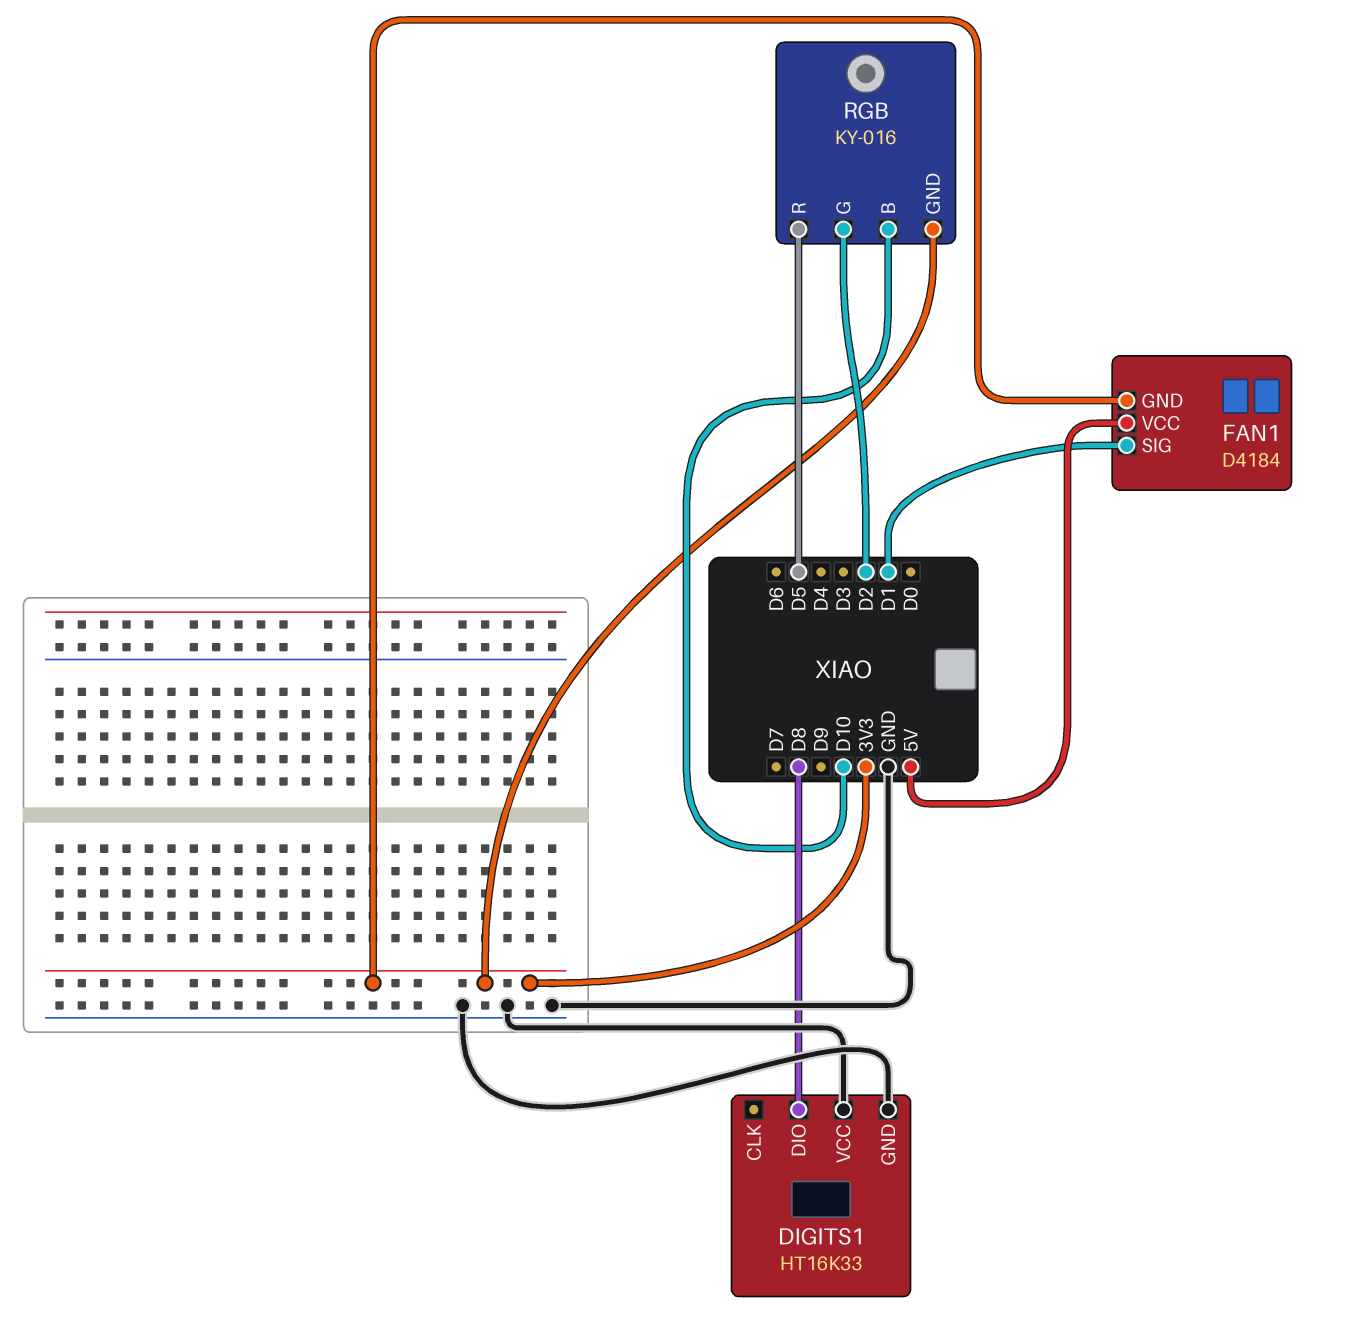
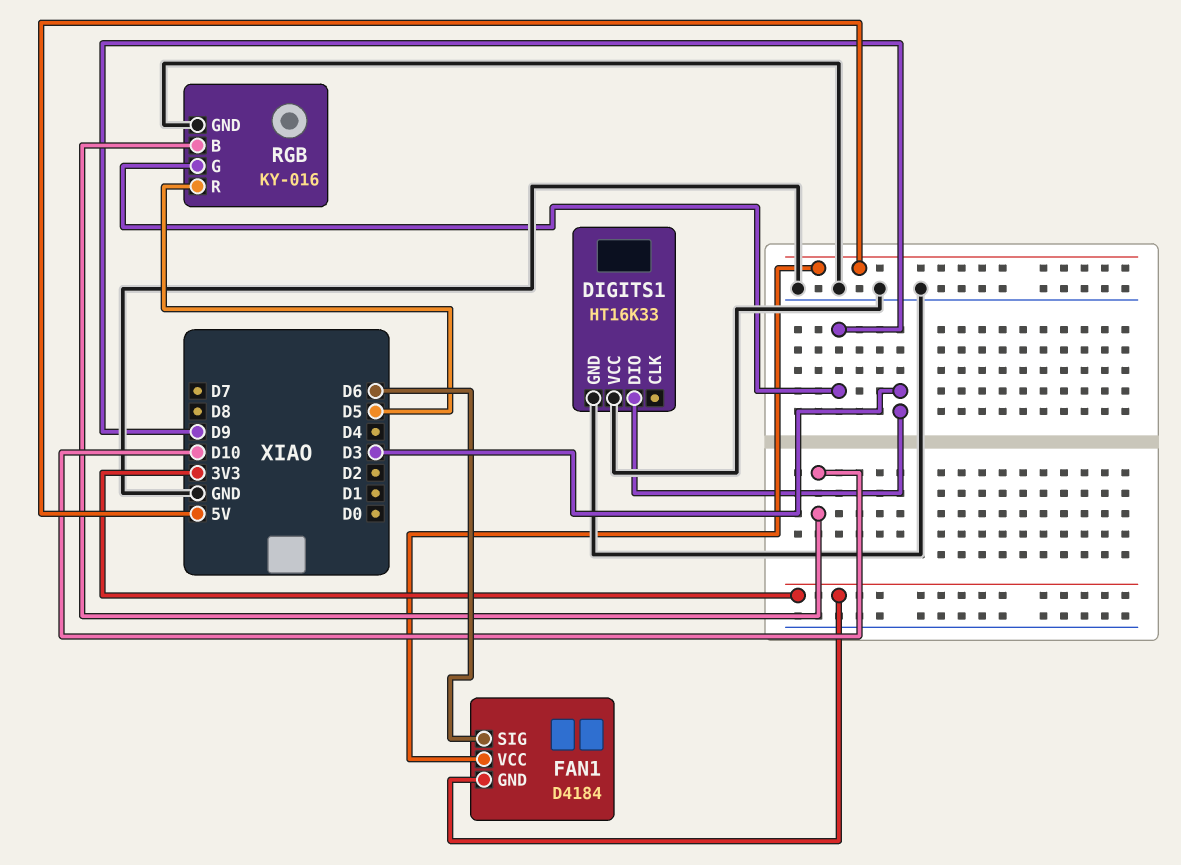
DIGITS1 pin DIO: D8 -> D3
FAN1 pin SIG: D1 -> D6
RGB pin G: D2 -> D9
RGB pin GND: 3V3 -> GND

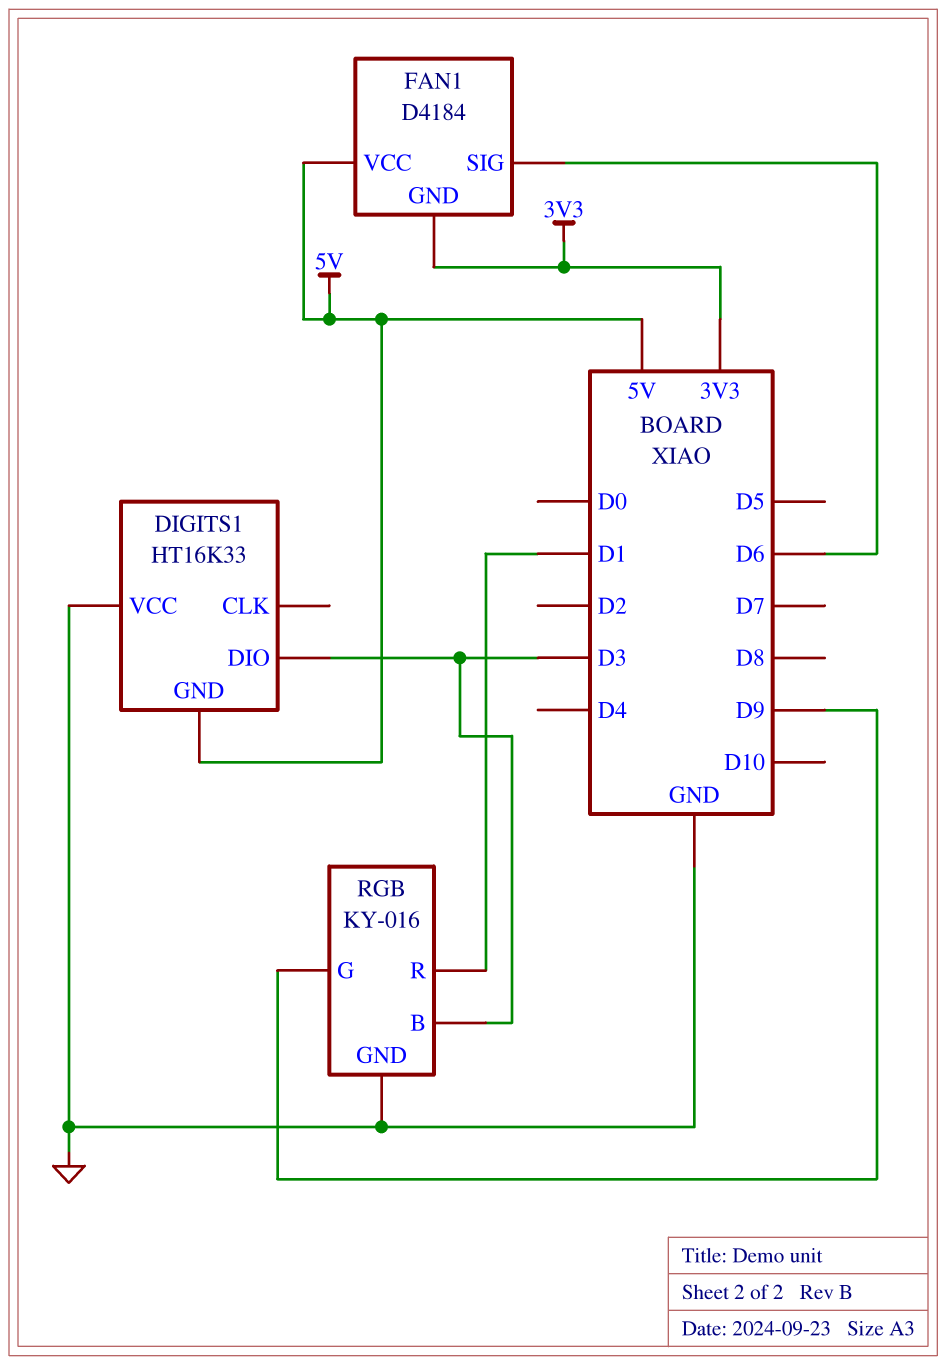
DIGITS1 pin GND: GND -> 5V
RGB pin B: D10 -> D3
RGB pin R: D5 -> D1

